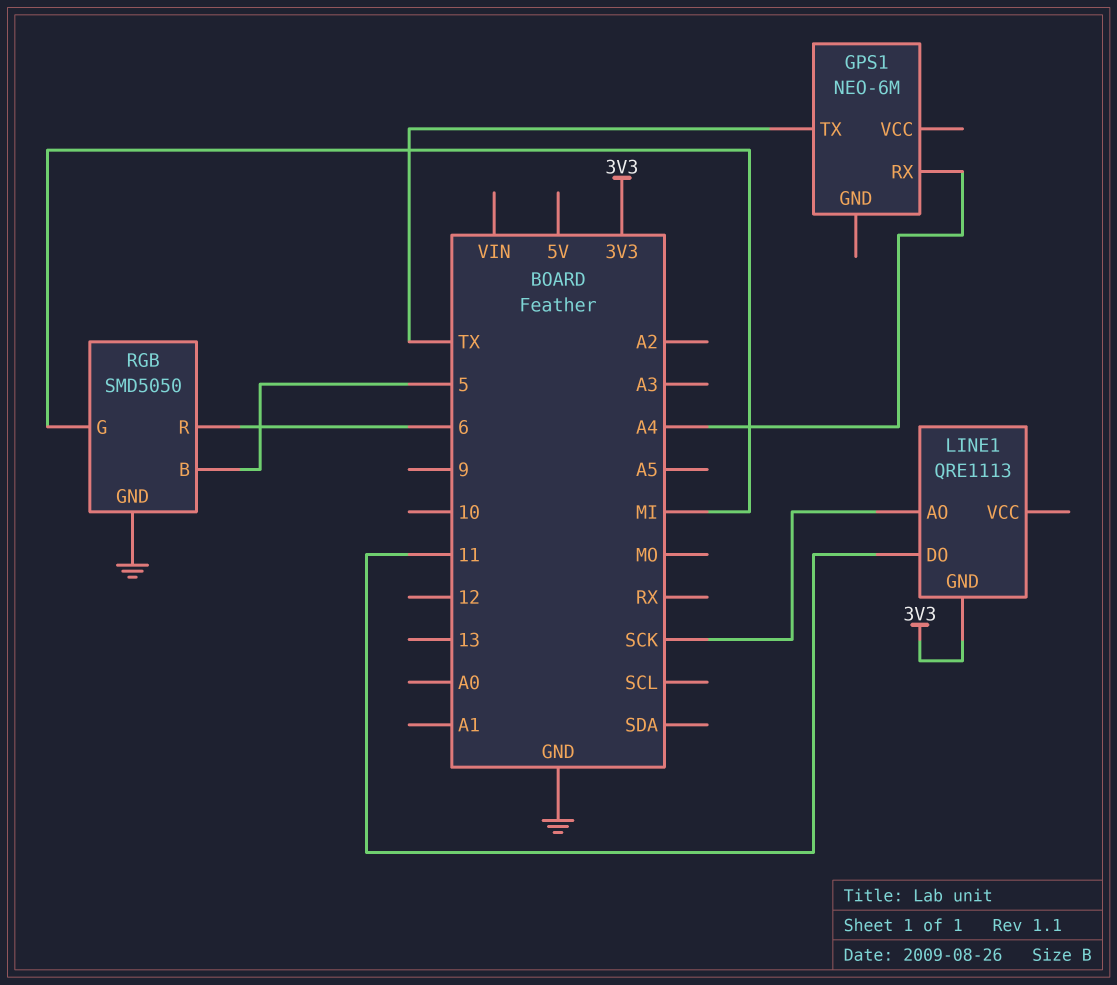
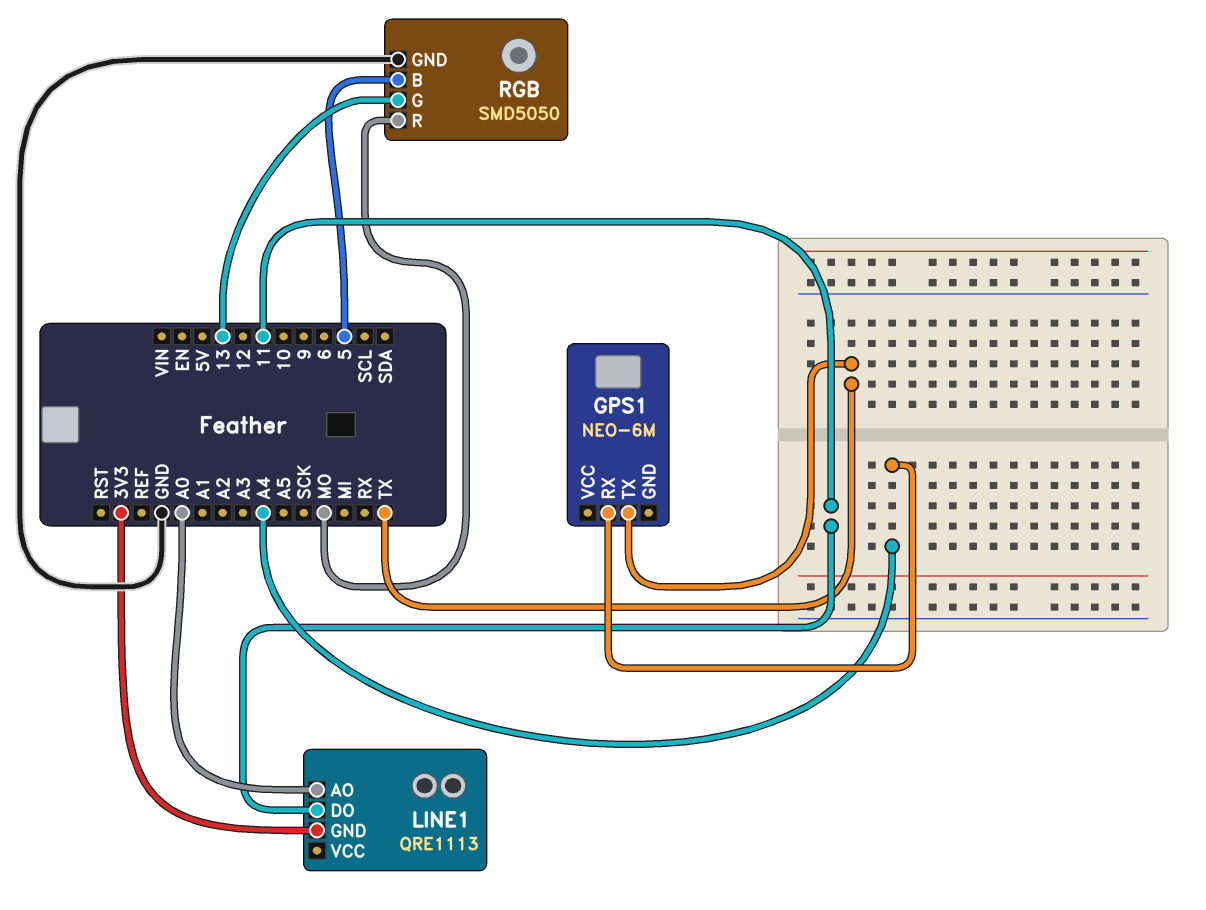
LINE1 pin AO: SCK -> A0
RGB pin G: MI -> 13
RGB pin R: 6 -> MO

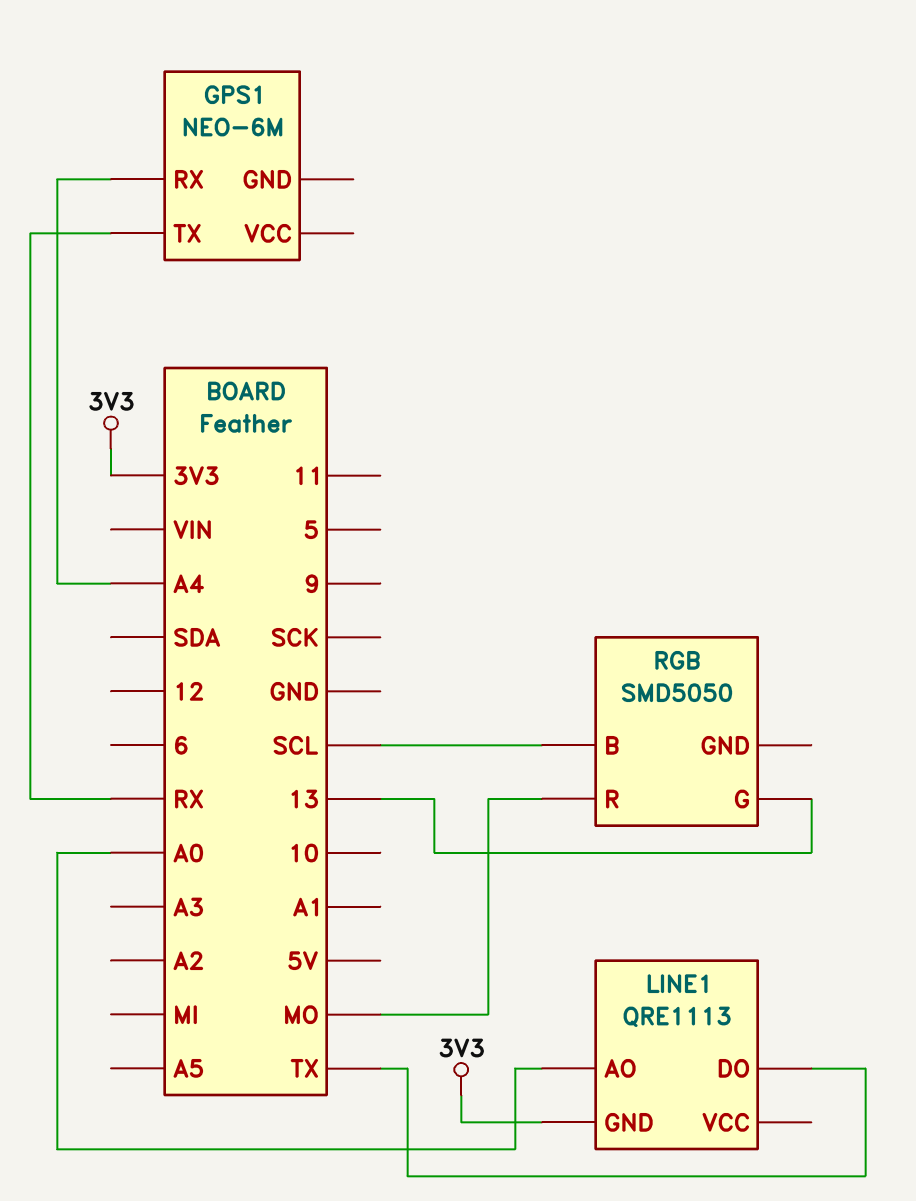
GPS1 pin TX: TX -> RX
LINE1 pin DO: 11 -> TX
RGB pin B: 5 -> SCL
RGB pin GND: GND -> none

